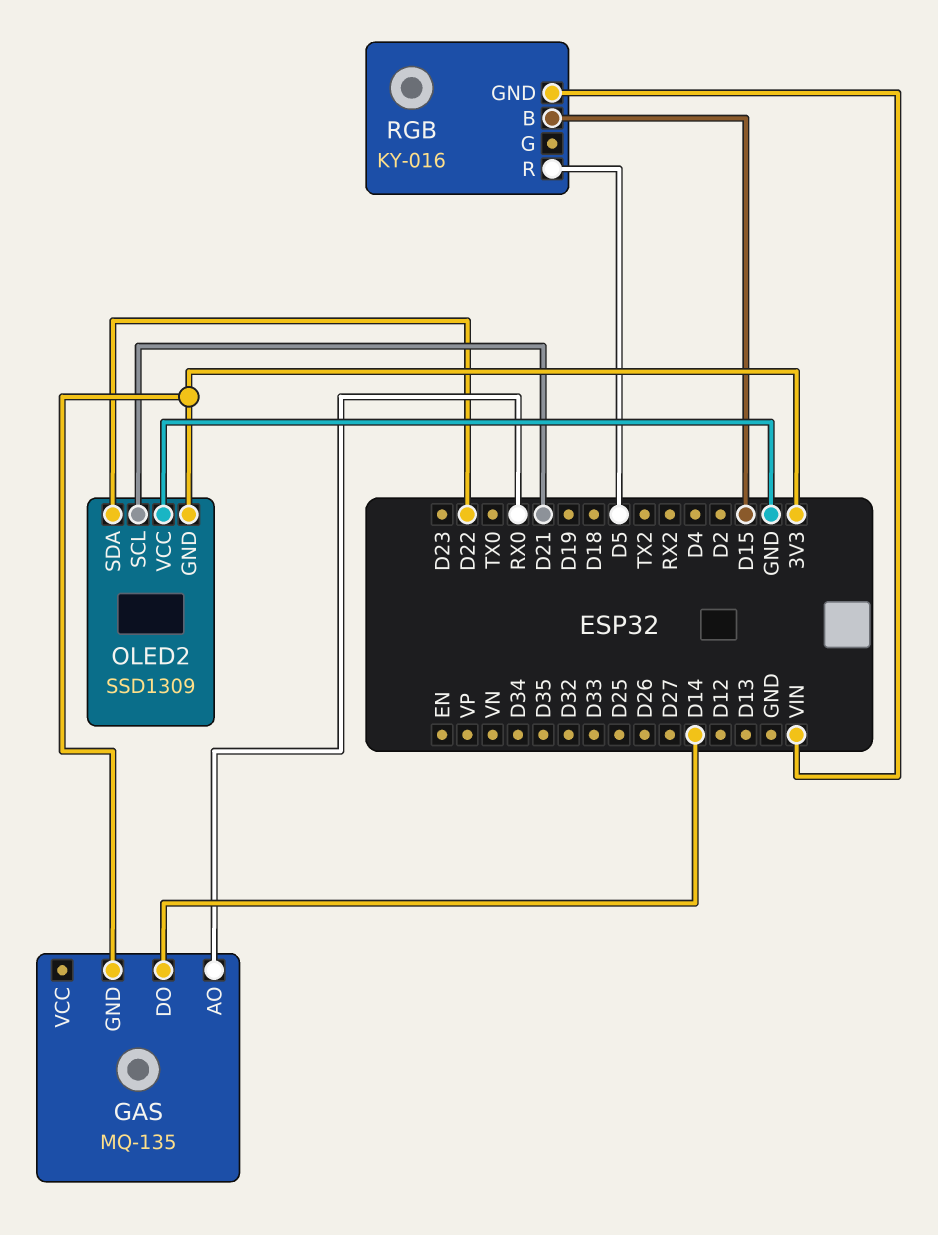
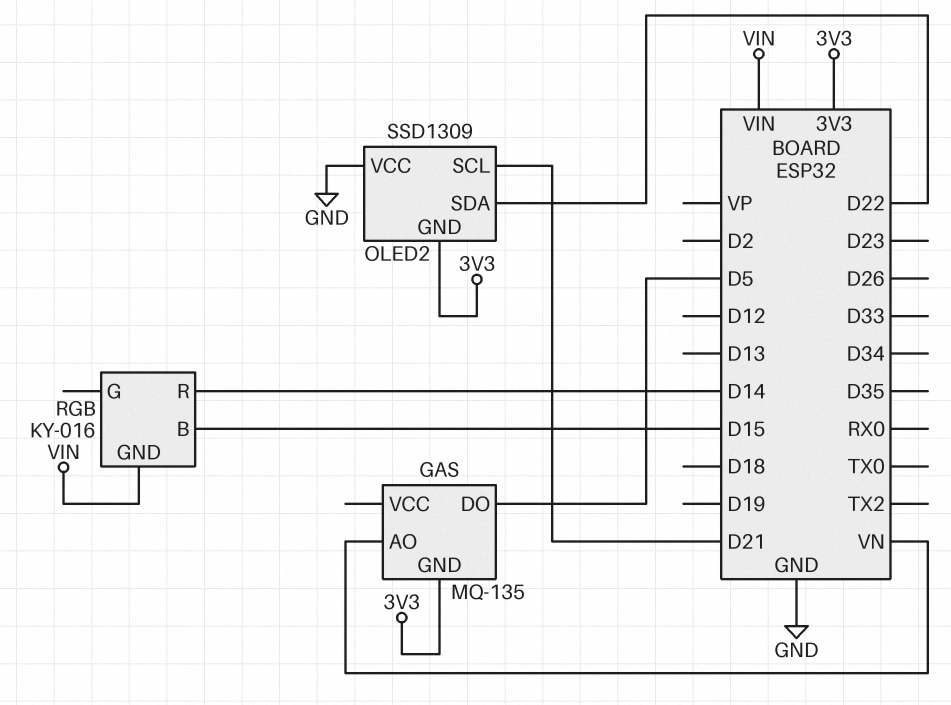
GAS pin AO: RX0 -> VN
GAS pin DO: D14 -> D5
RGB pin R: D5 -> D14

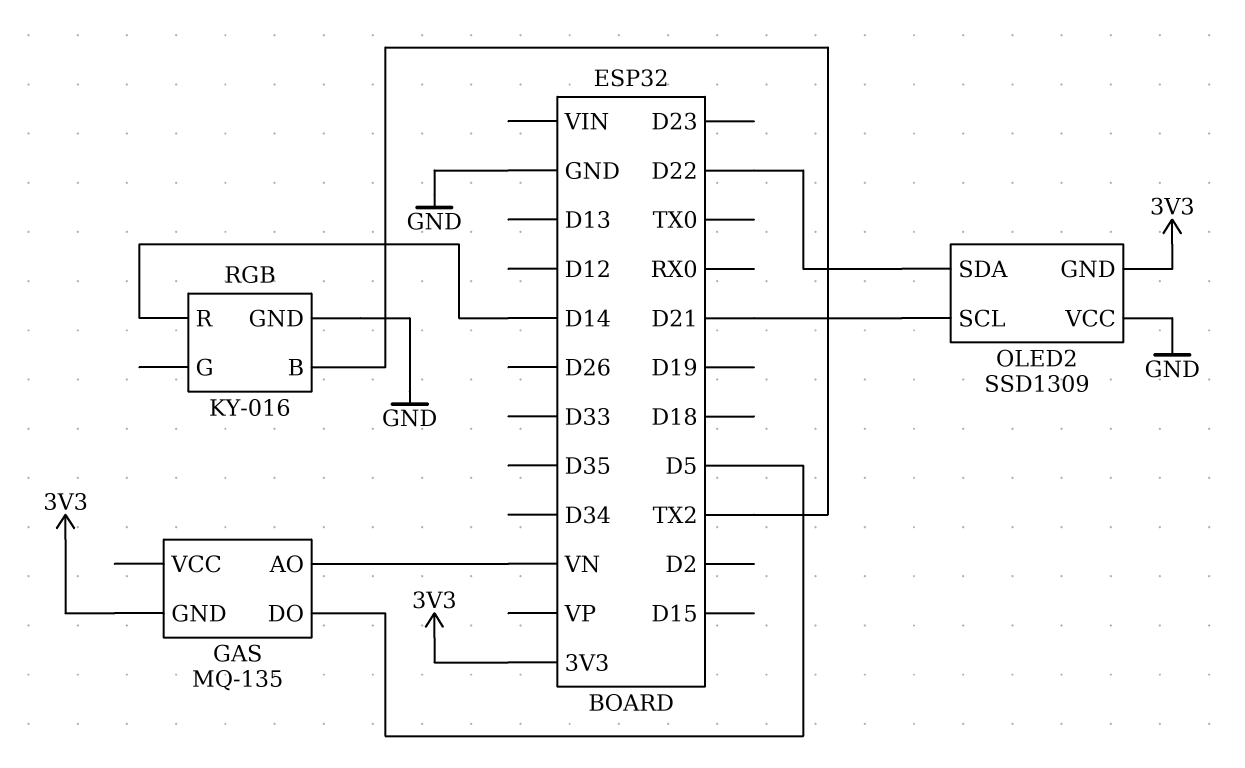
RGB pin B: D15 -> TX2
RGB pin GND: VIN -> GND

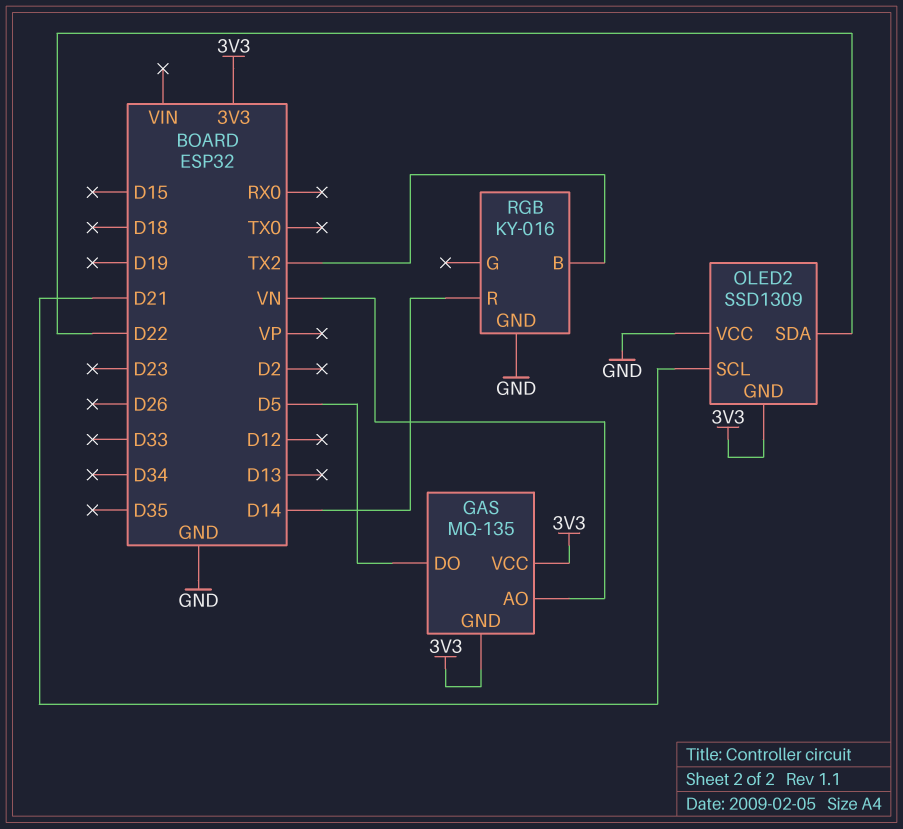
GAS pin VCC: none -> 3V3

